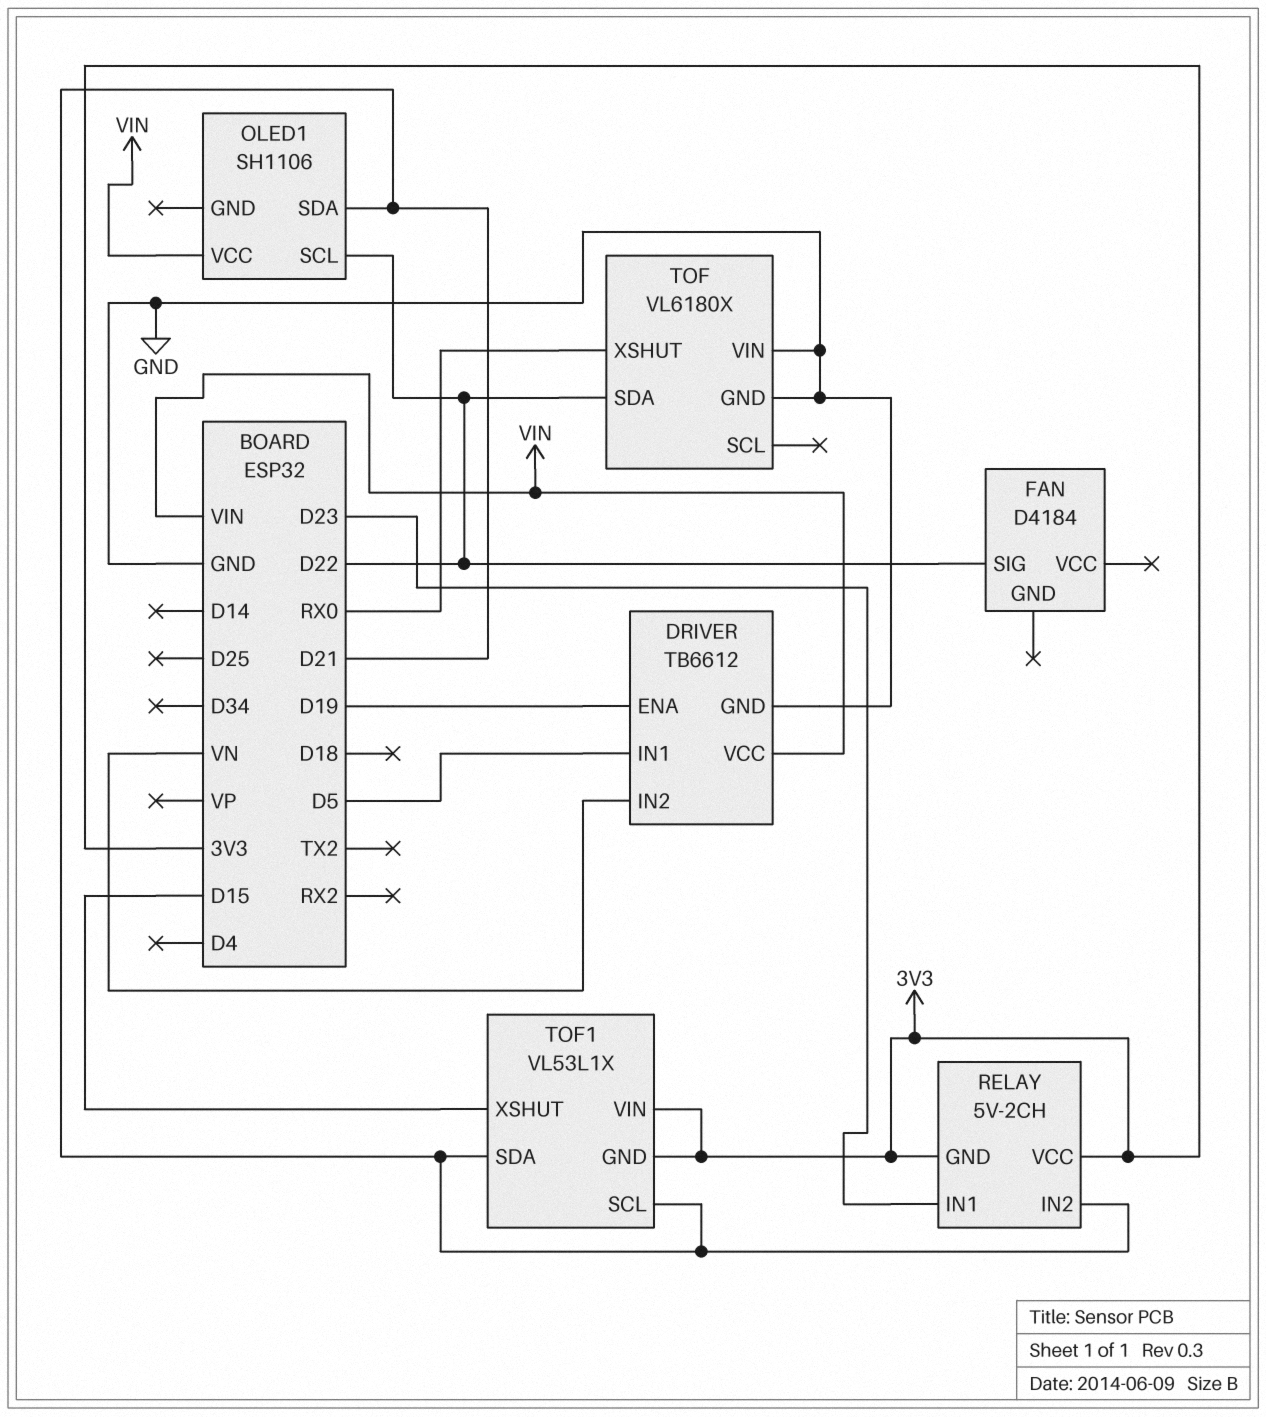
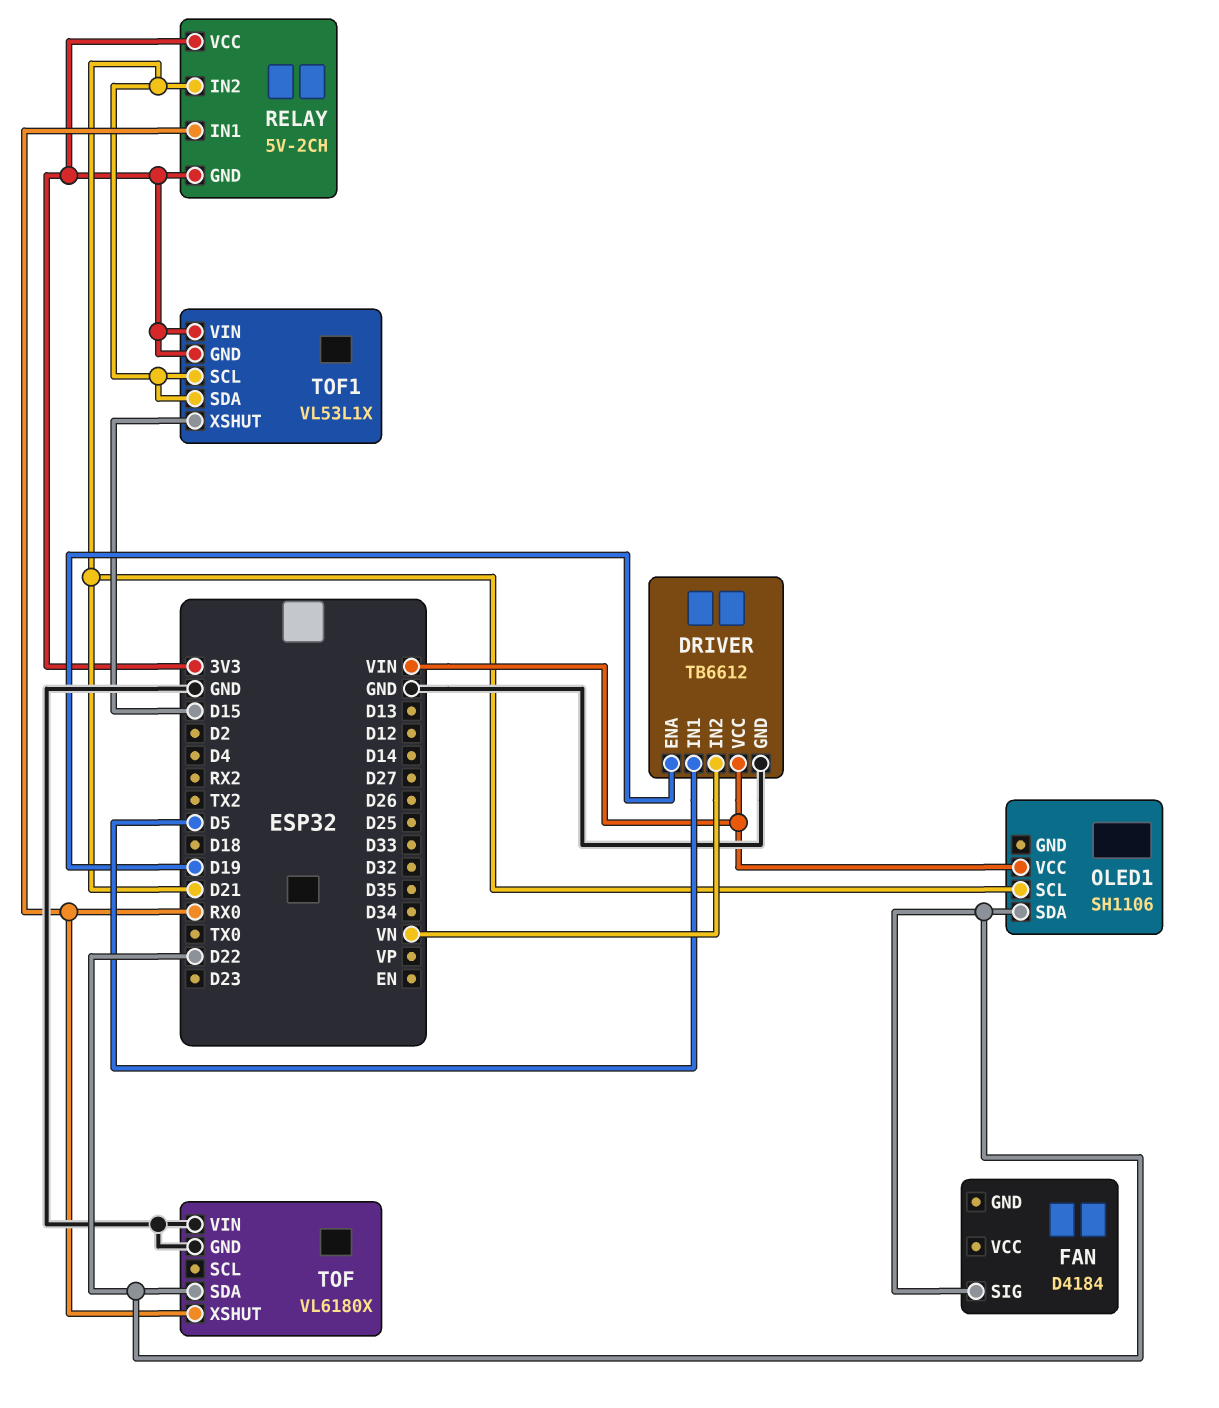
OLED1 pin SCL: D22 -> D21
OLED1 pin SDA: D21 -> D22
RELAY pin IN1: D23 -> RX0

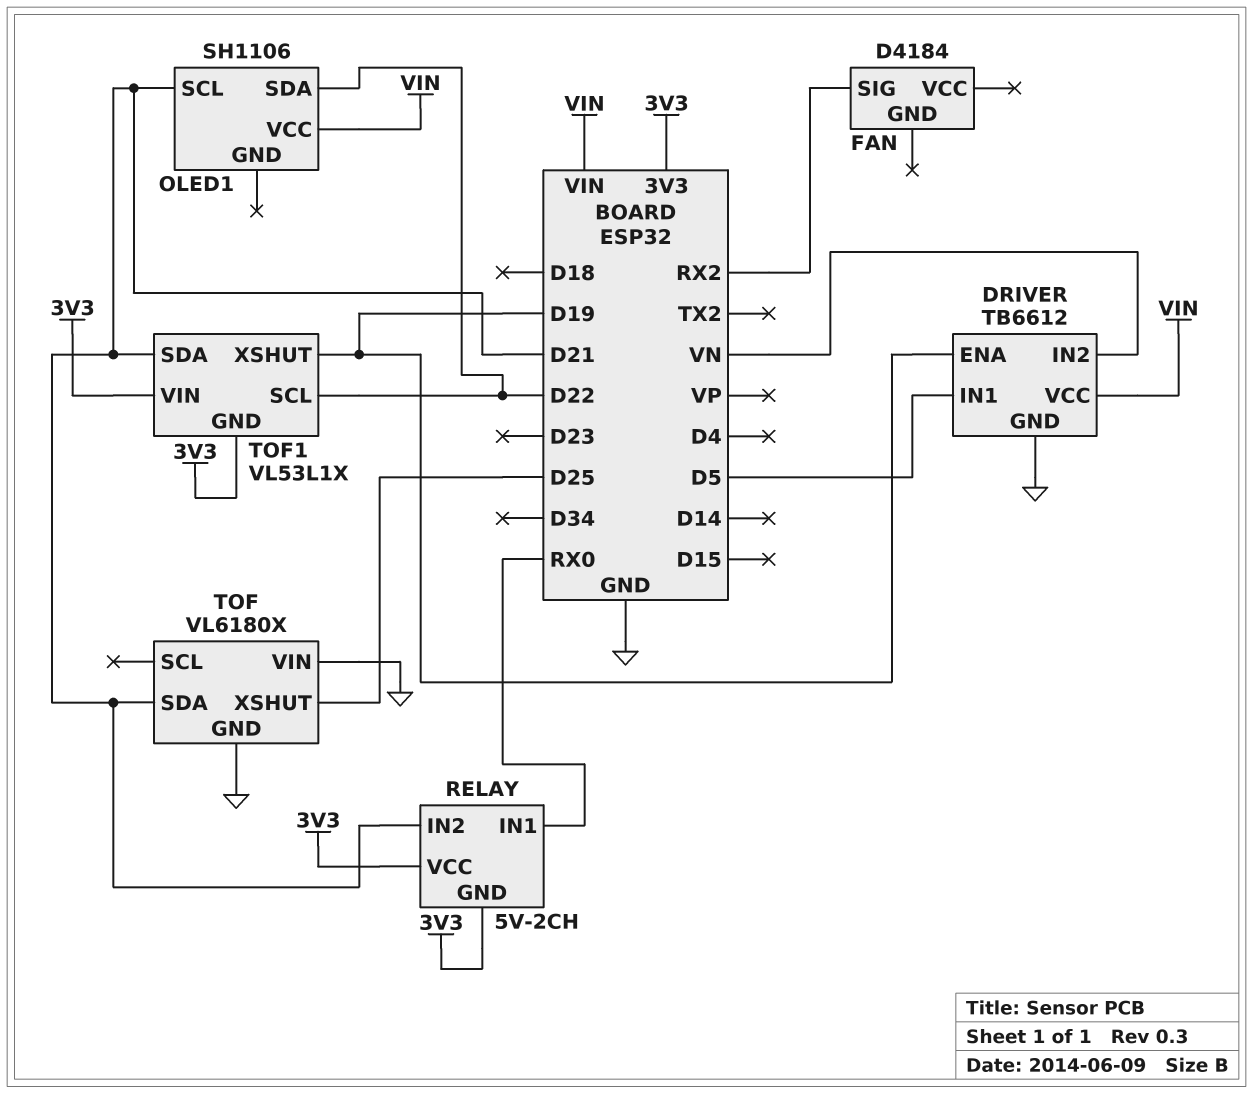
FAN pin SIG: D22 -> RX2
TOF pin SDA: D22 -> D21
TOF pin XSHUT: RX0 -> D25
TOF1 pin SCL: D21 -> D22
TOF1 pin XSHUT: D15 -> D19

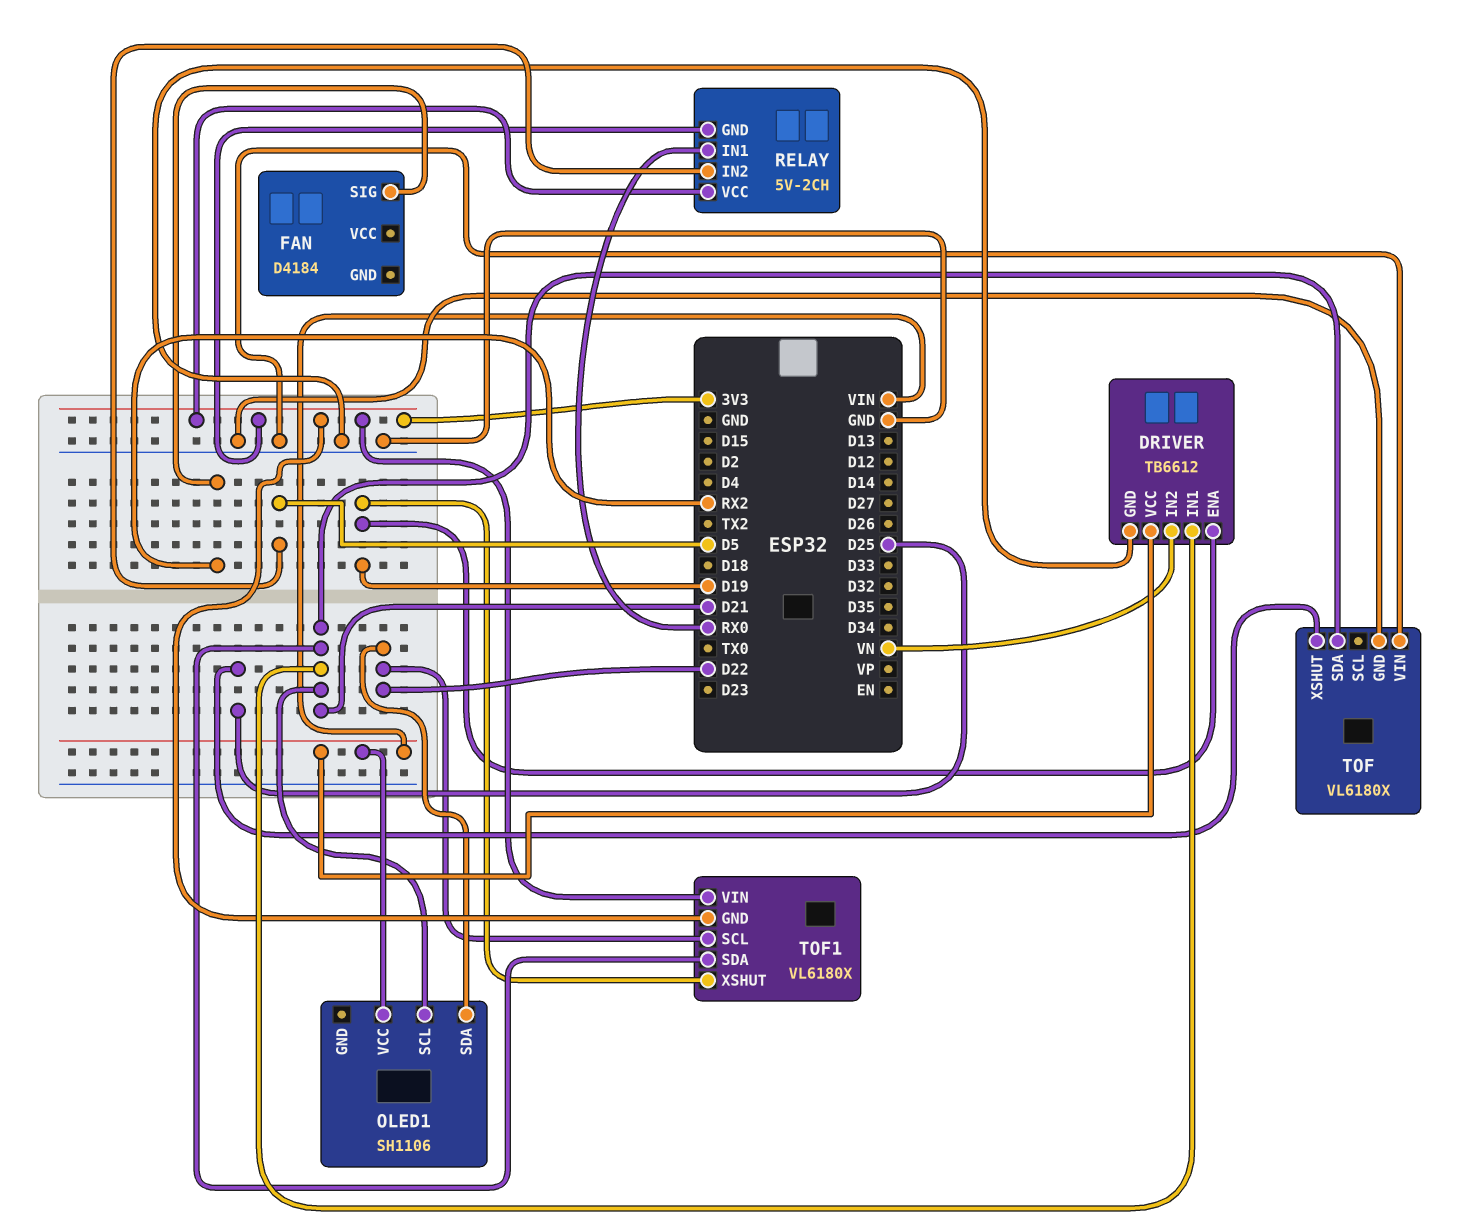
DRIVER pin IN1: D5 -> D21
RELAY pin IN2: D21 -> D5
TOF1: VL53L1X -> VL6180X

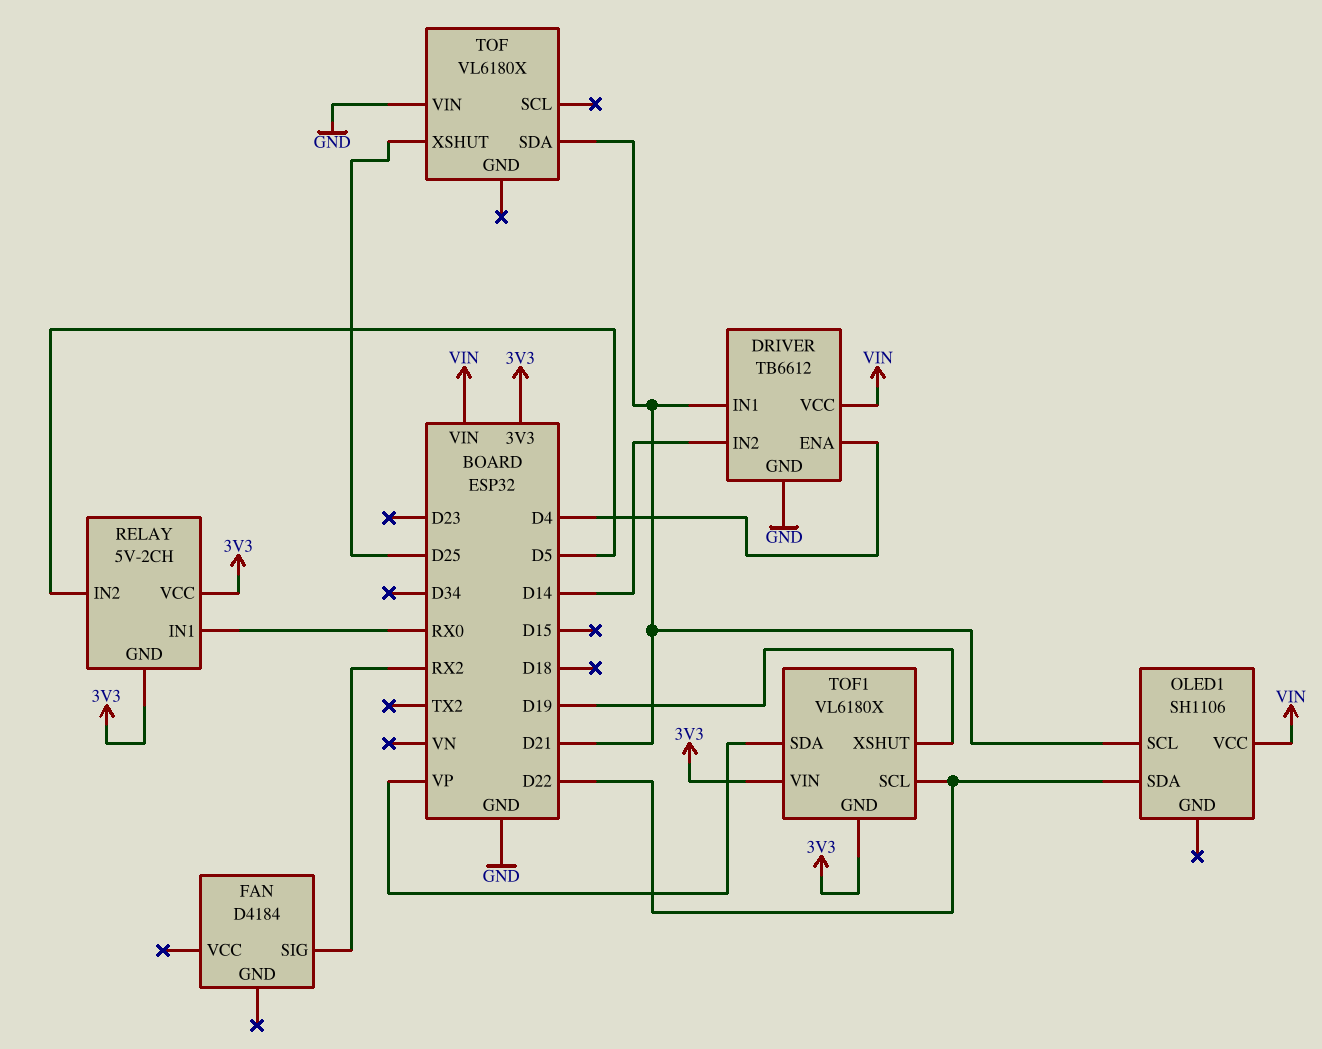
DRIVER pin ENA: D19 -> D4
DRIVER pin IN2: VN -> D14
TOF pin GND: GND -> none
TOF1 pin SDA: D21 -> VP

